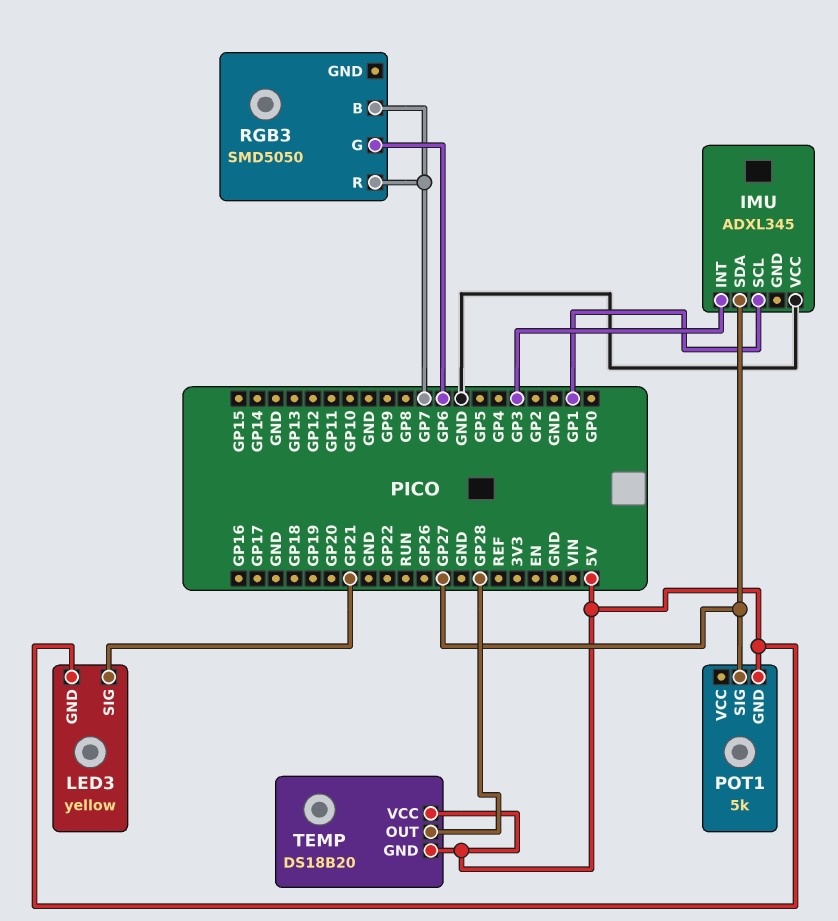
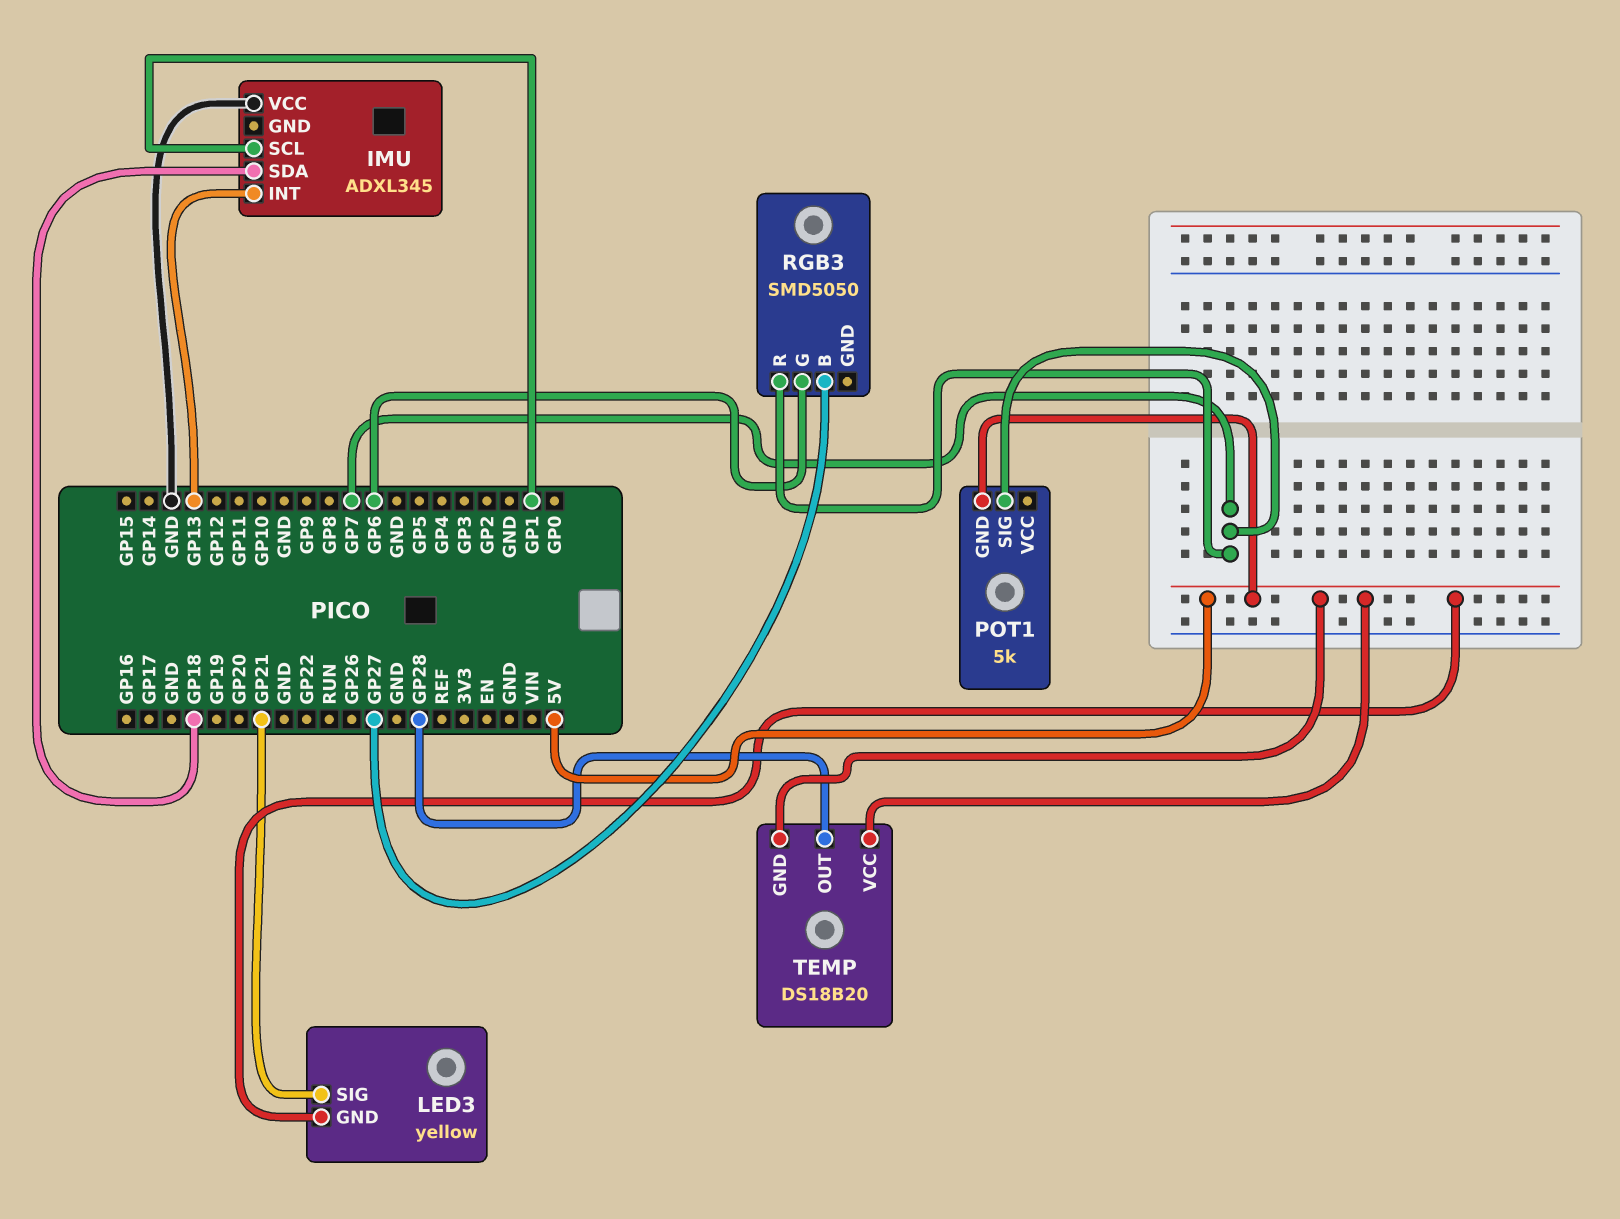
IMU pin INT: GP3 -> GP13
IMU pin SDA: GP27 -> GP18
POT1 pin SIG: GP27 -> GP7
RGB3 pin B: GP7 -> GP27

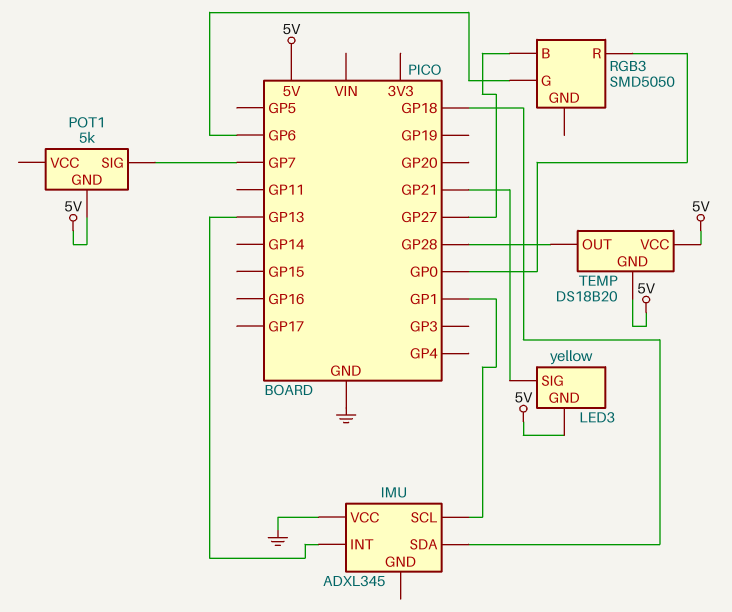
RGB3 pin R: GP7 -> GP0

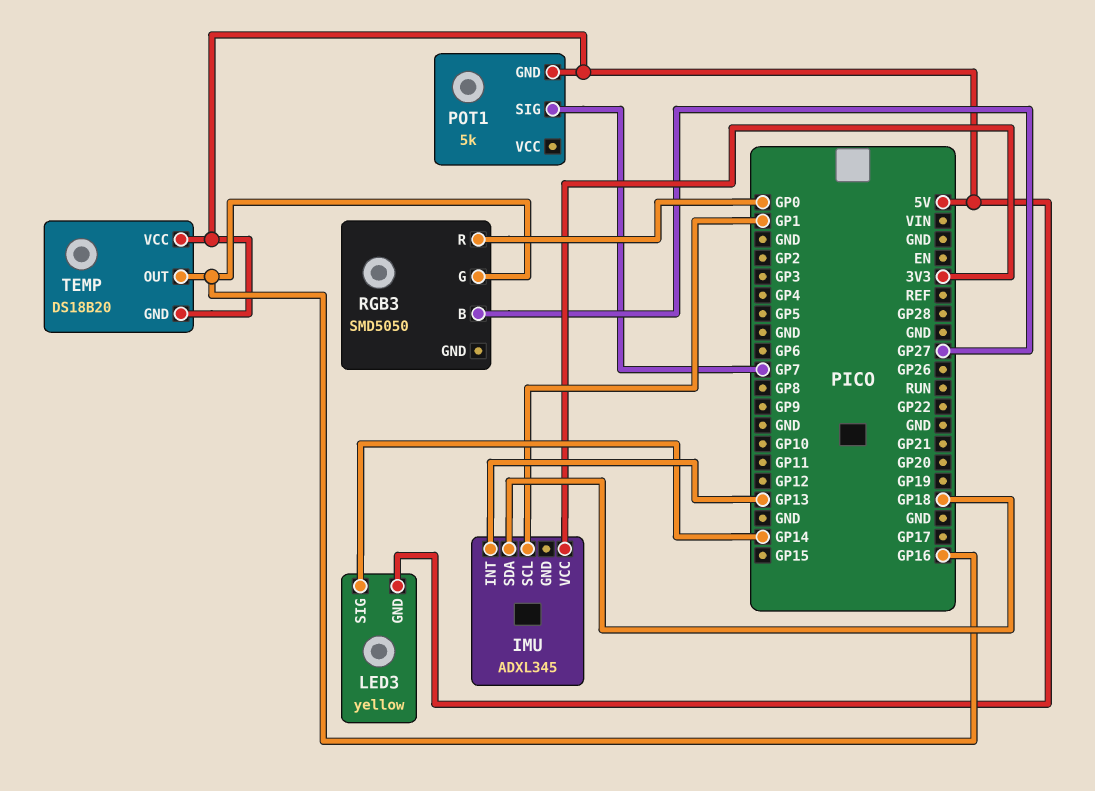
IMU pin VCC: GND -> 3V3
LED3 pin SIG: GP21 -> GP14
RGB3 pin G: GP6 -> GP16
TEMP pin OUT: GP28 -> GP16

